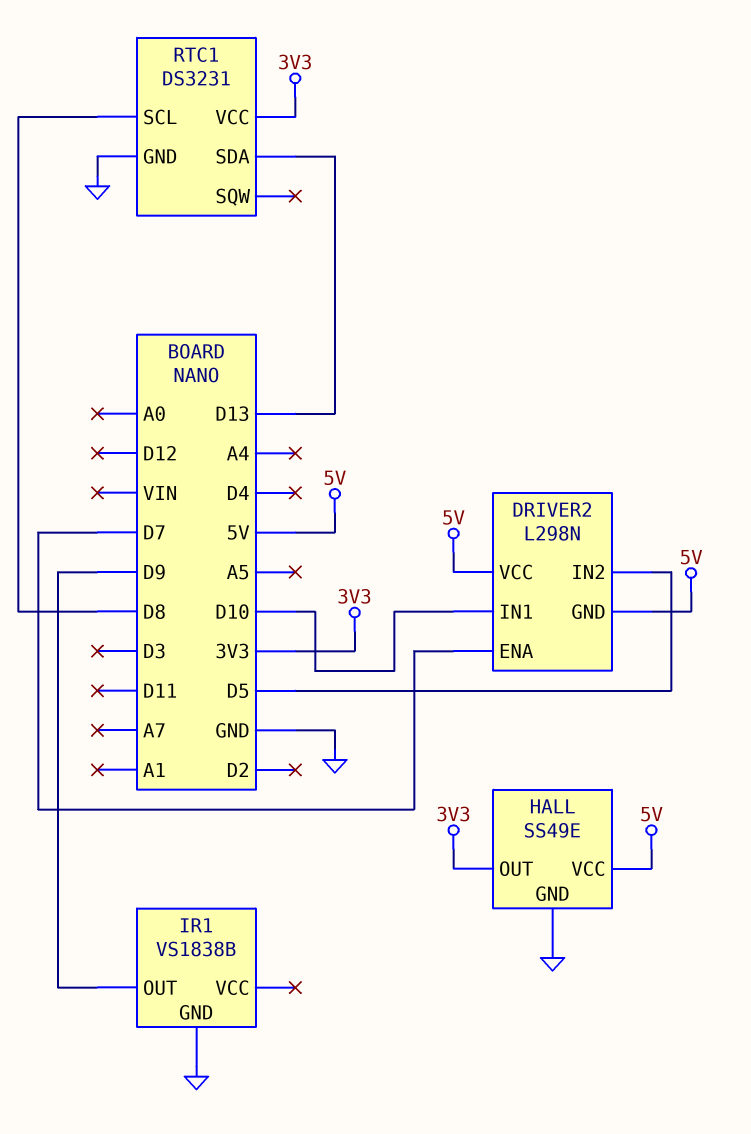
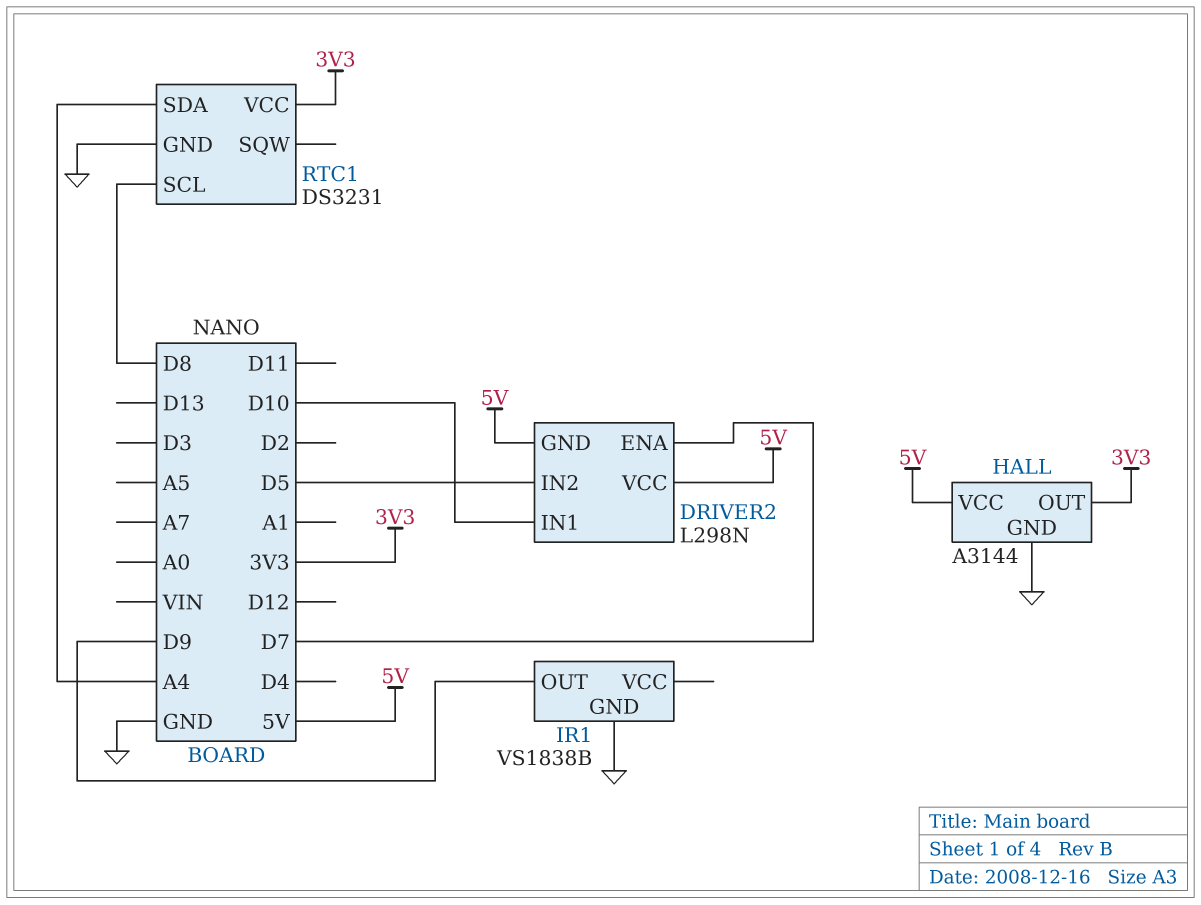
HALL: SS49E -> A3144
RTC1 pin SDA: D13 -> A4

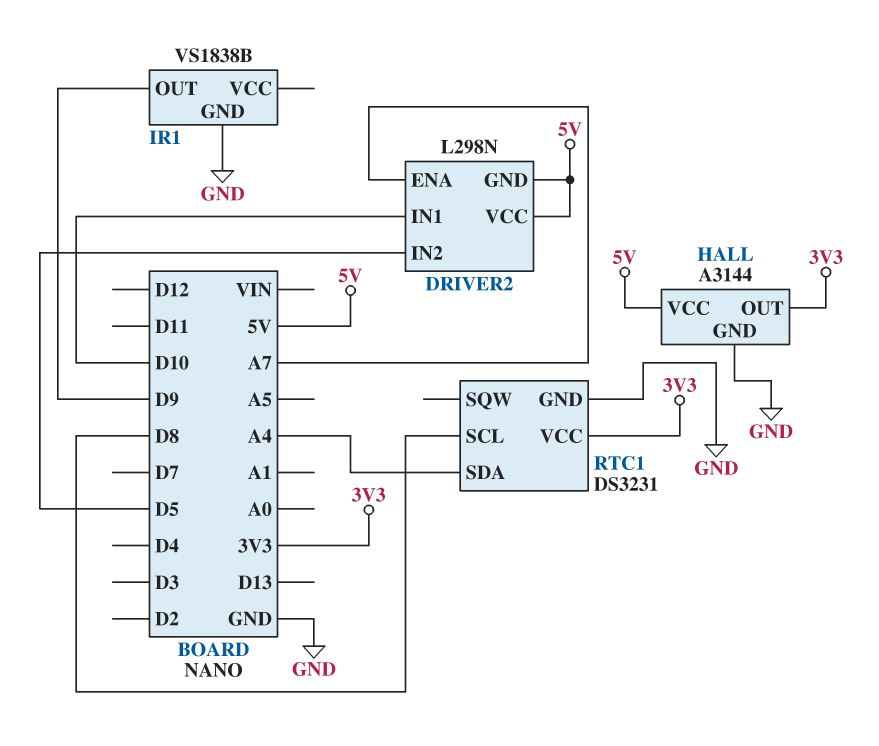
DRIVER2 pin ENA: D7 -> A7

